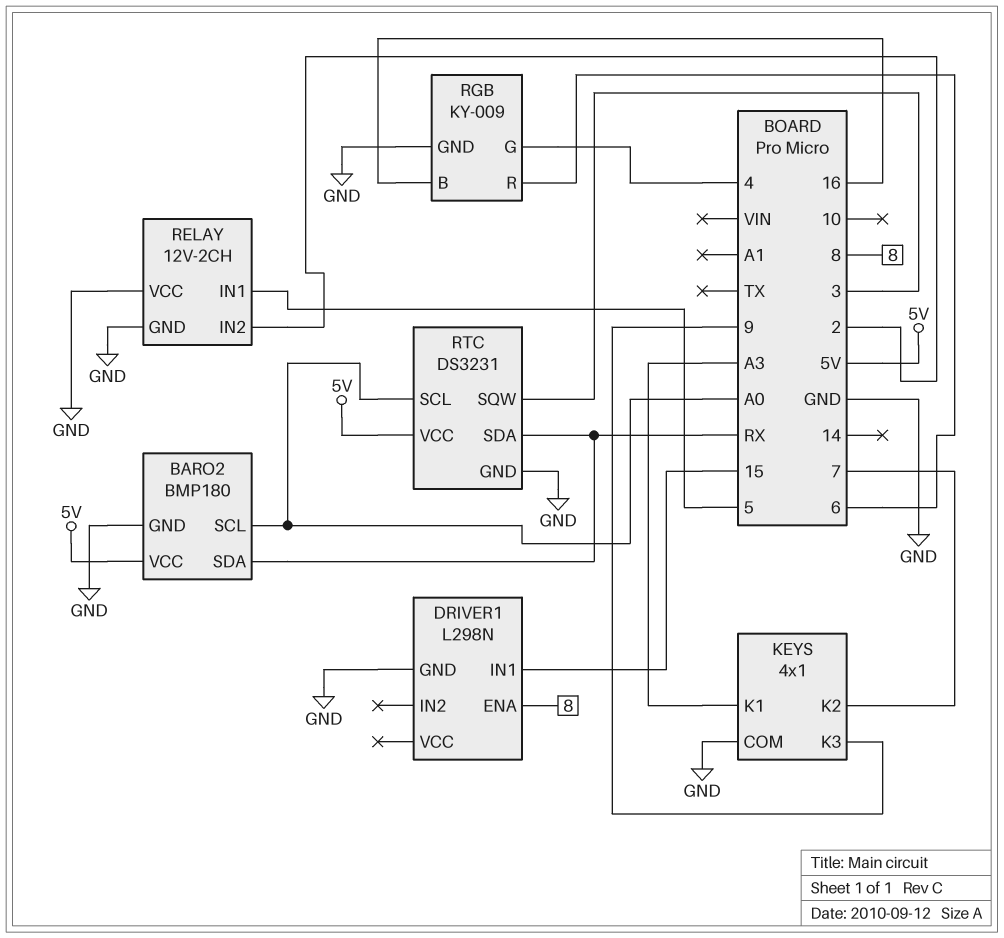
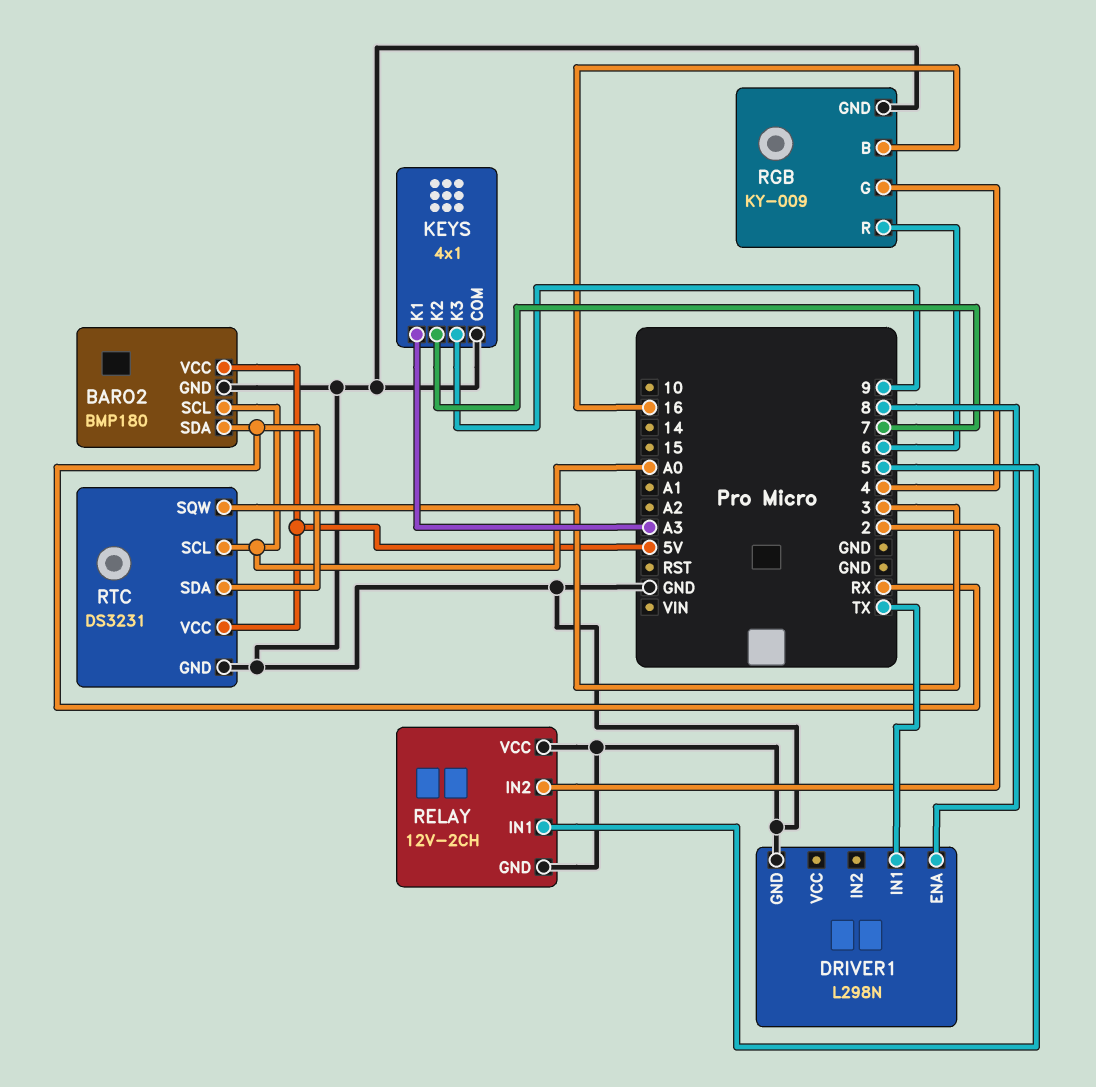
DRIVER1 pin IN1: 15 -> TX

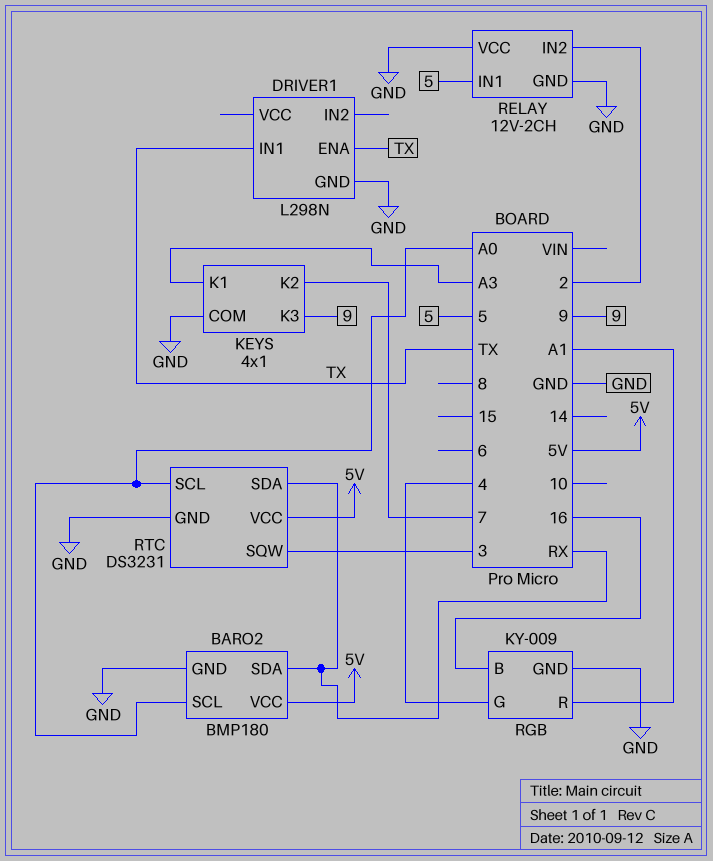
DRIVER1 pin ENA: 8 -> TX
RGB pin R: 6 -> A1

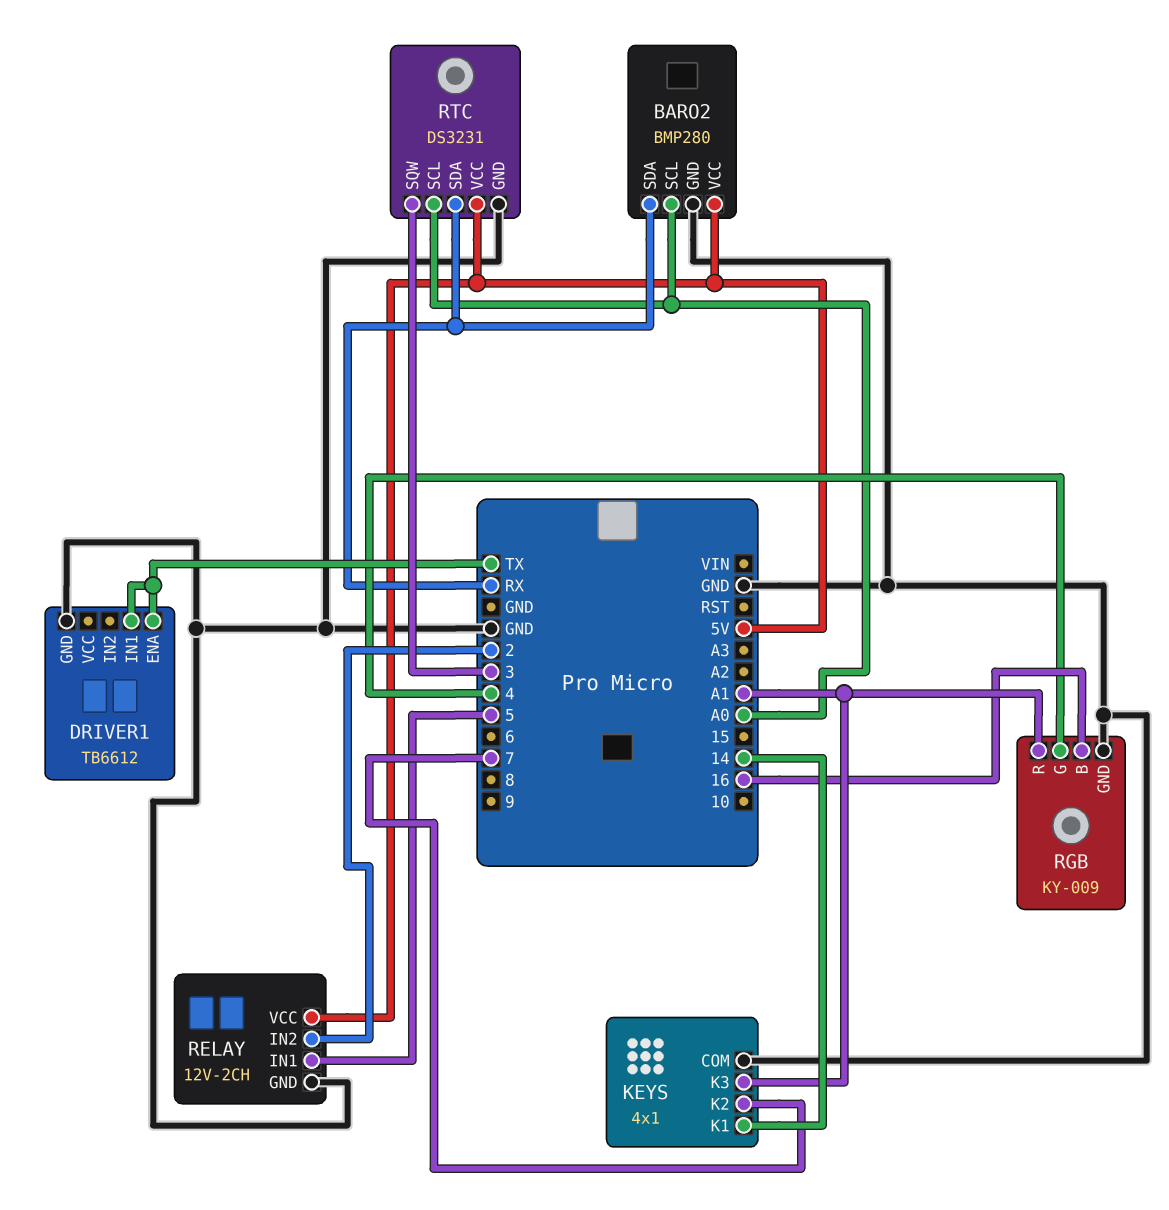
BARO2: BMP180 -> BMP280
DRIVER1: L298N -> TB6612
KEYS pin K1: A3 -> 14
KEYS pin K3: 9 -> A1
RELAY pin VCC: GND -> 5V

